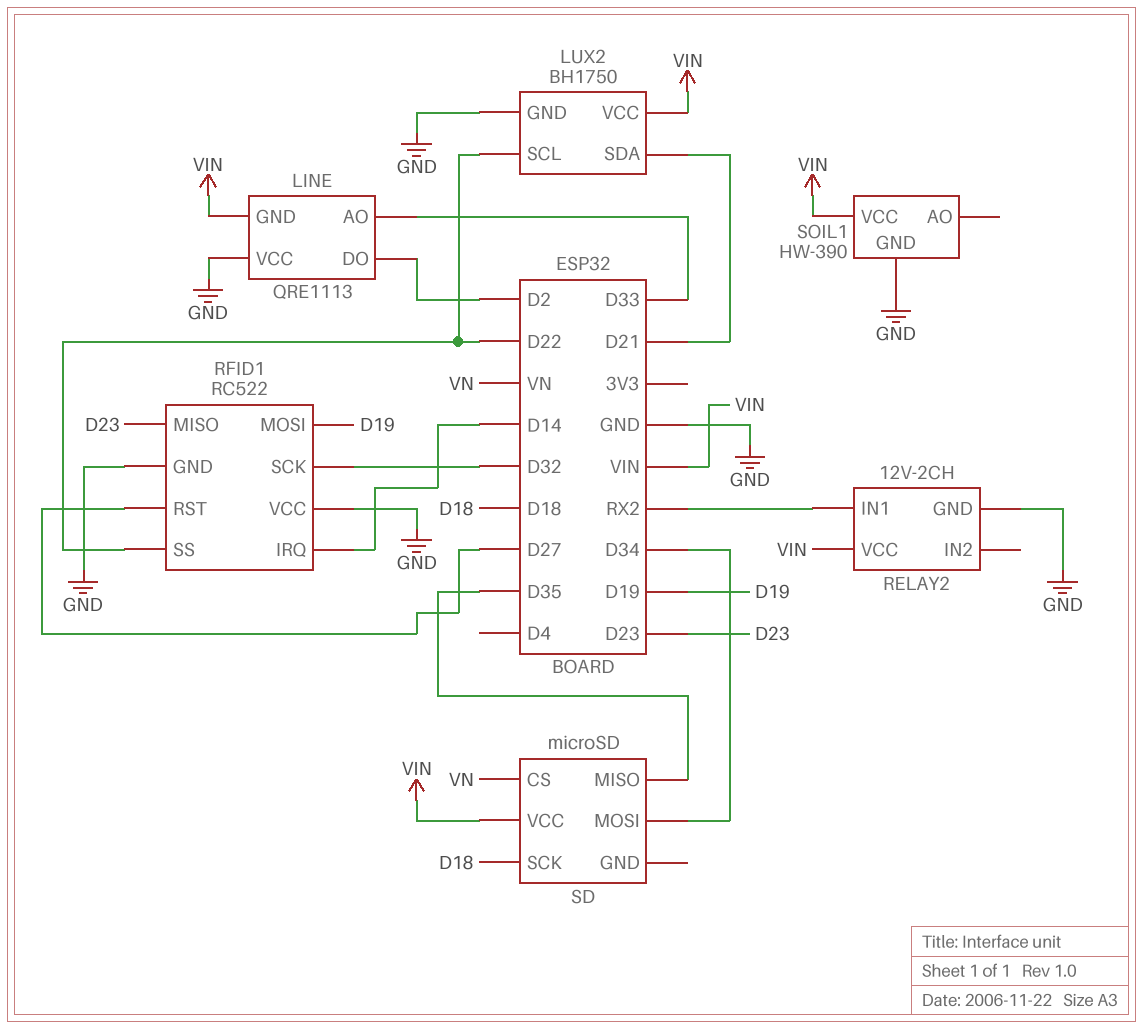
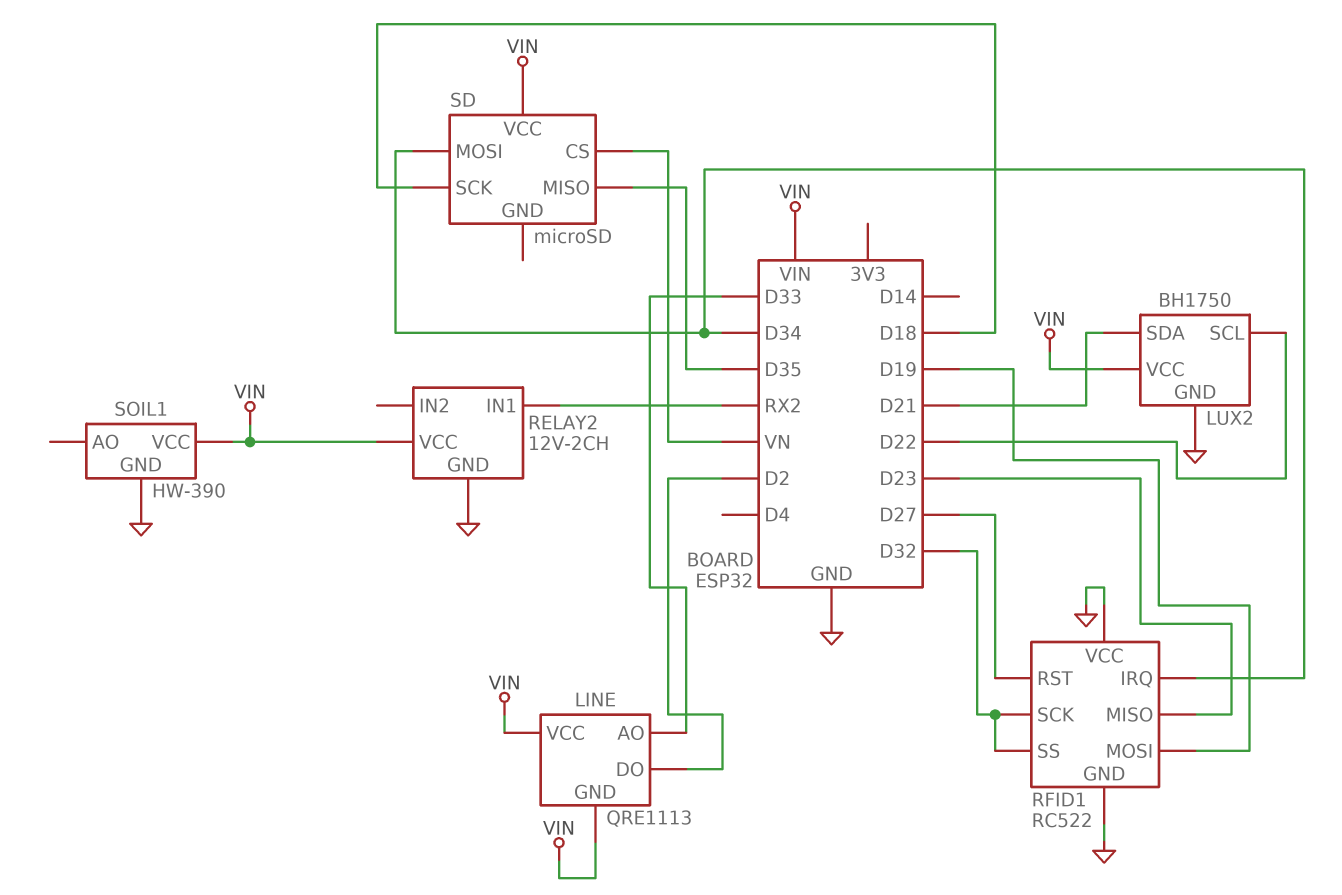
LINE pin VCC: GND -> VIN
RFID1 pin IRQ: D14 -> D34
RFID1 pin SS: D22 -> D32

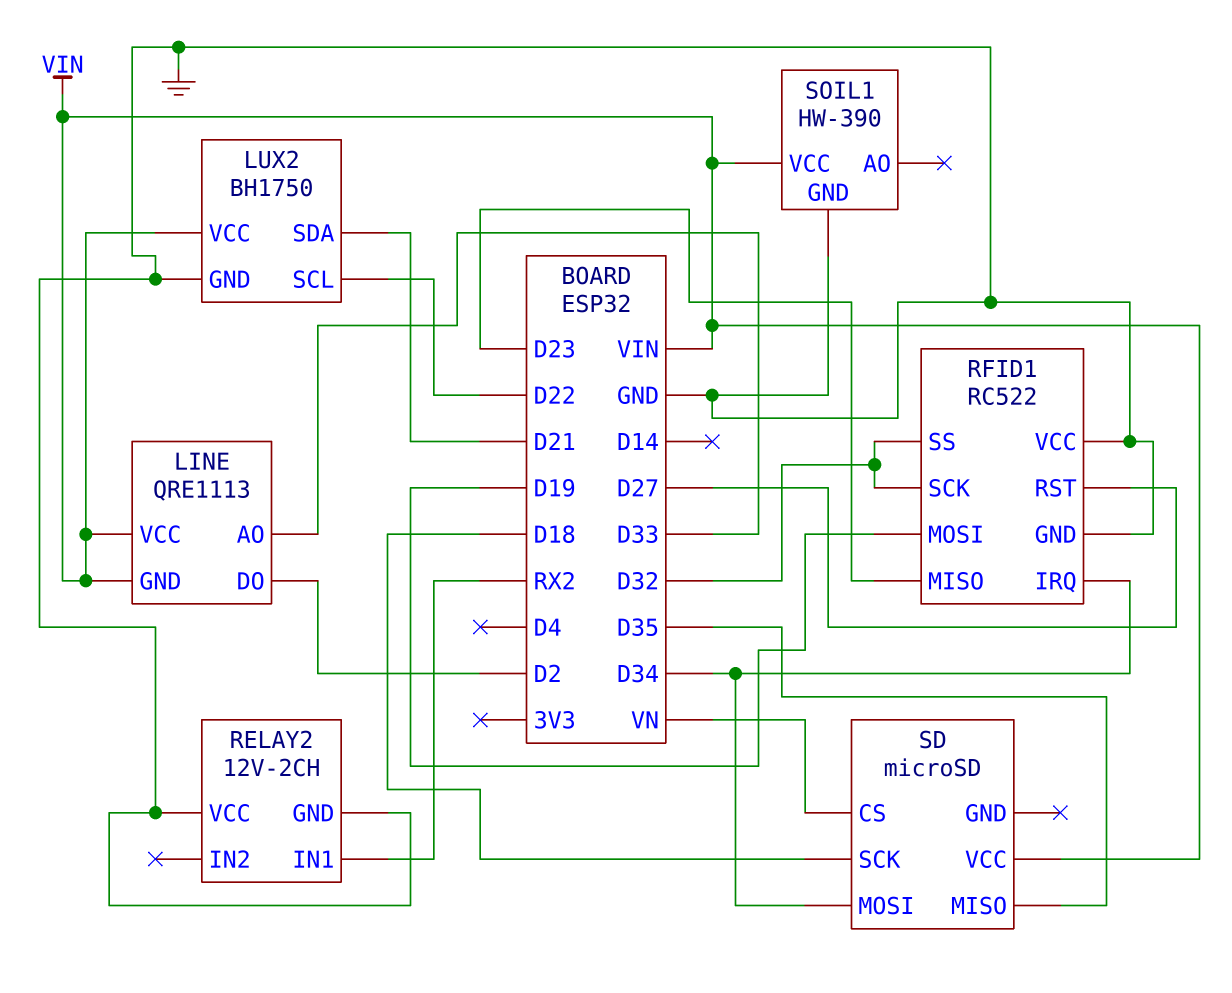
RELAY2 pin VCC: VIN -> GND

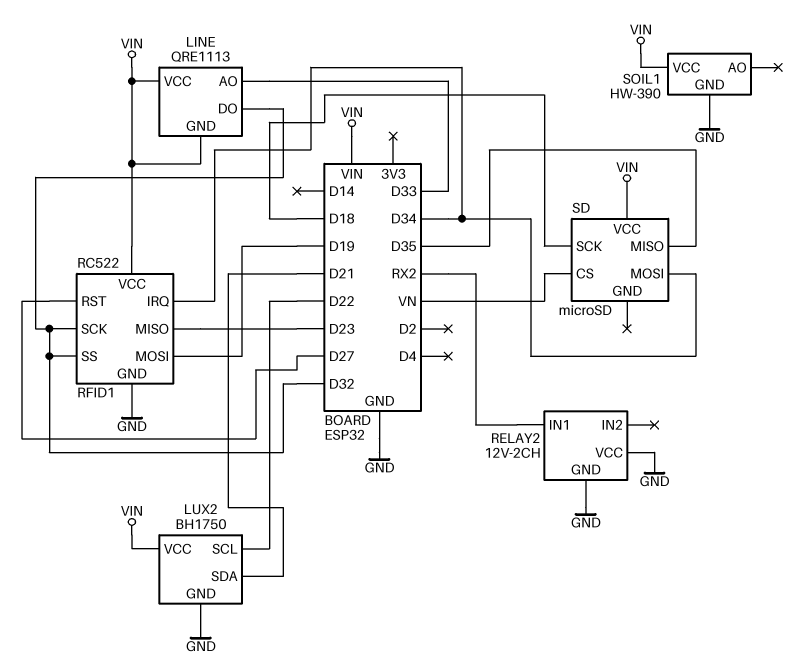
LINE pin DO: D2 -> D32
RFID1 pin VCC: GND -> VIN

